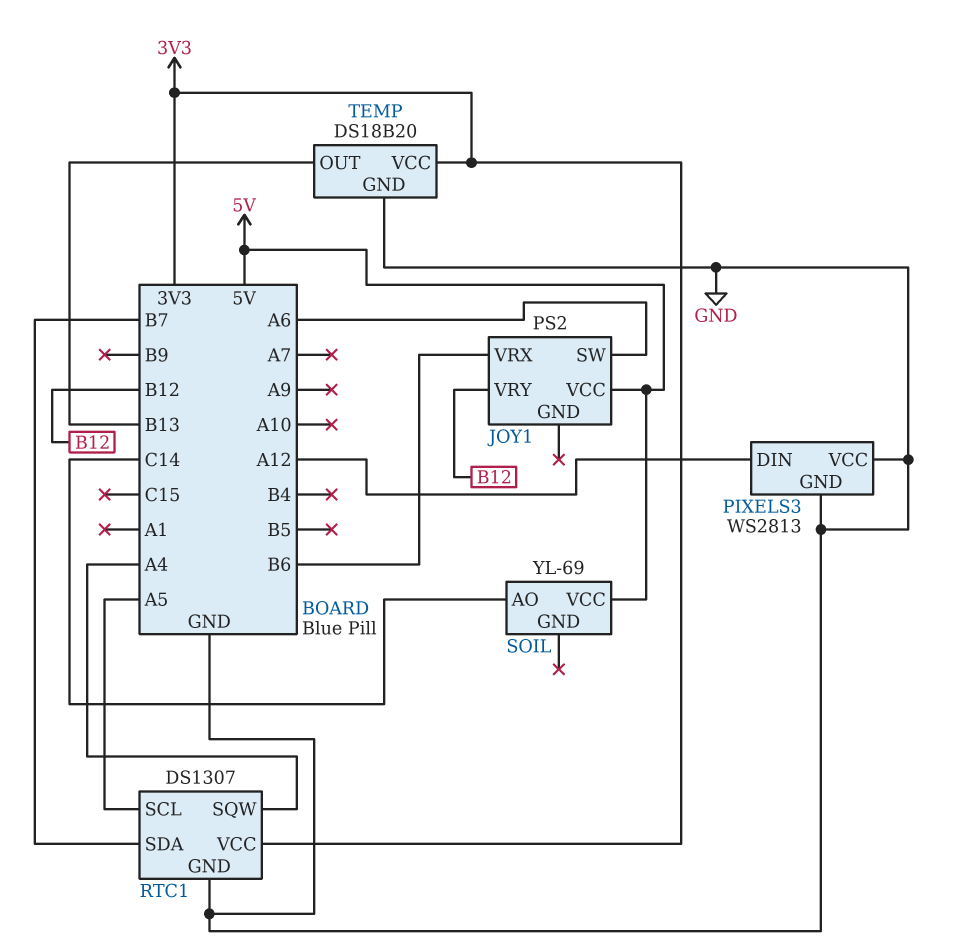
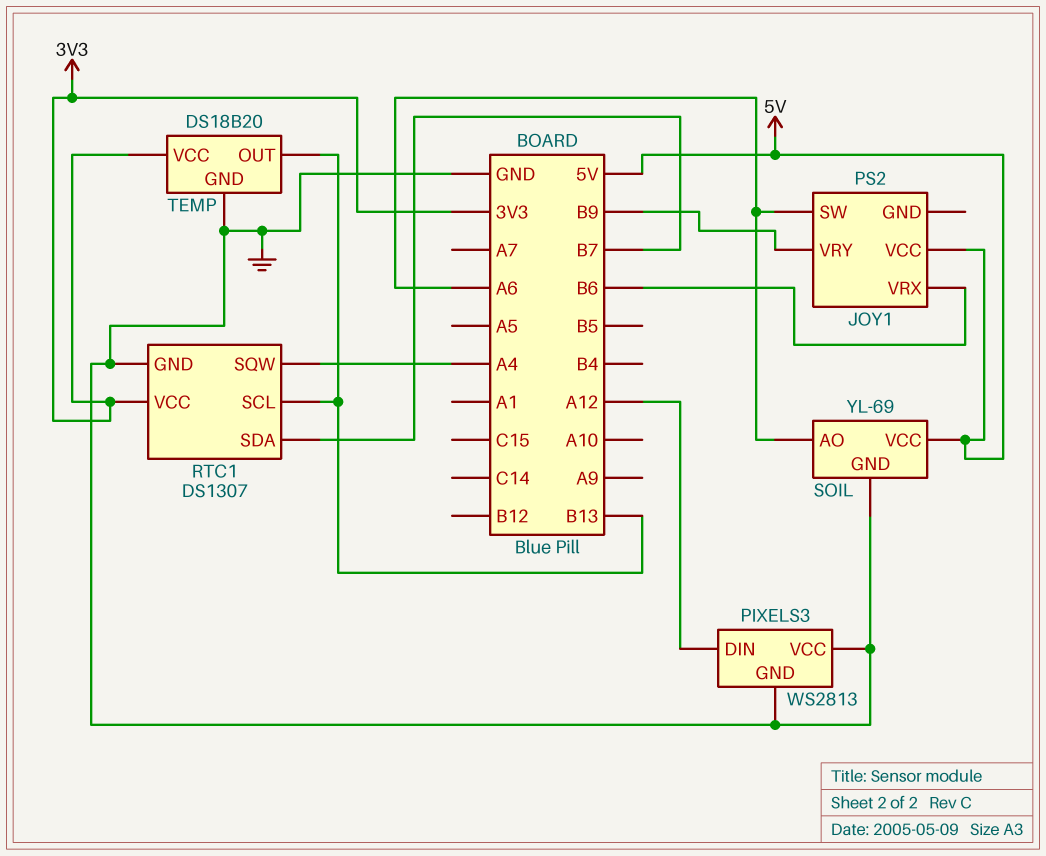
JOY1 pin VRY: B12 -> B9
RTC1 pin SCL: A5 -> B13
SOIL pin AO: C14 -> A6
SOIL pin GND: none -> GND

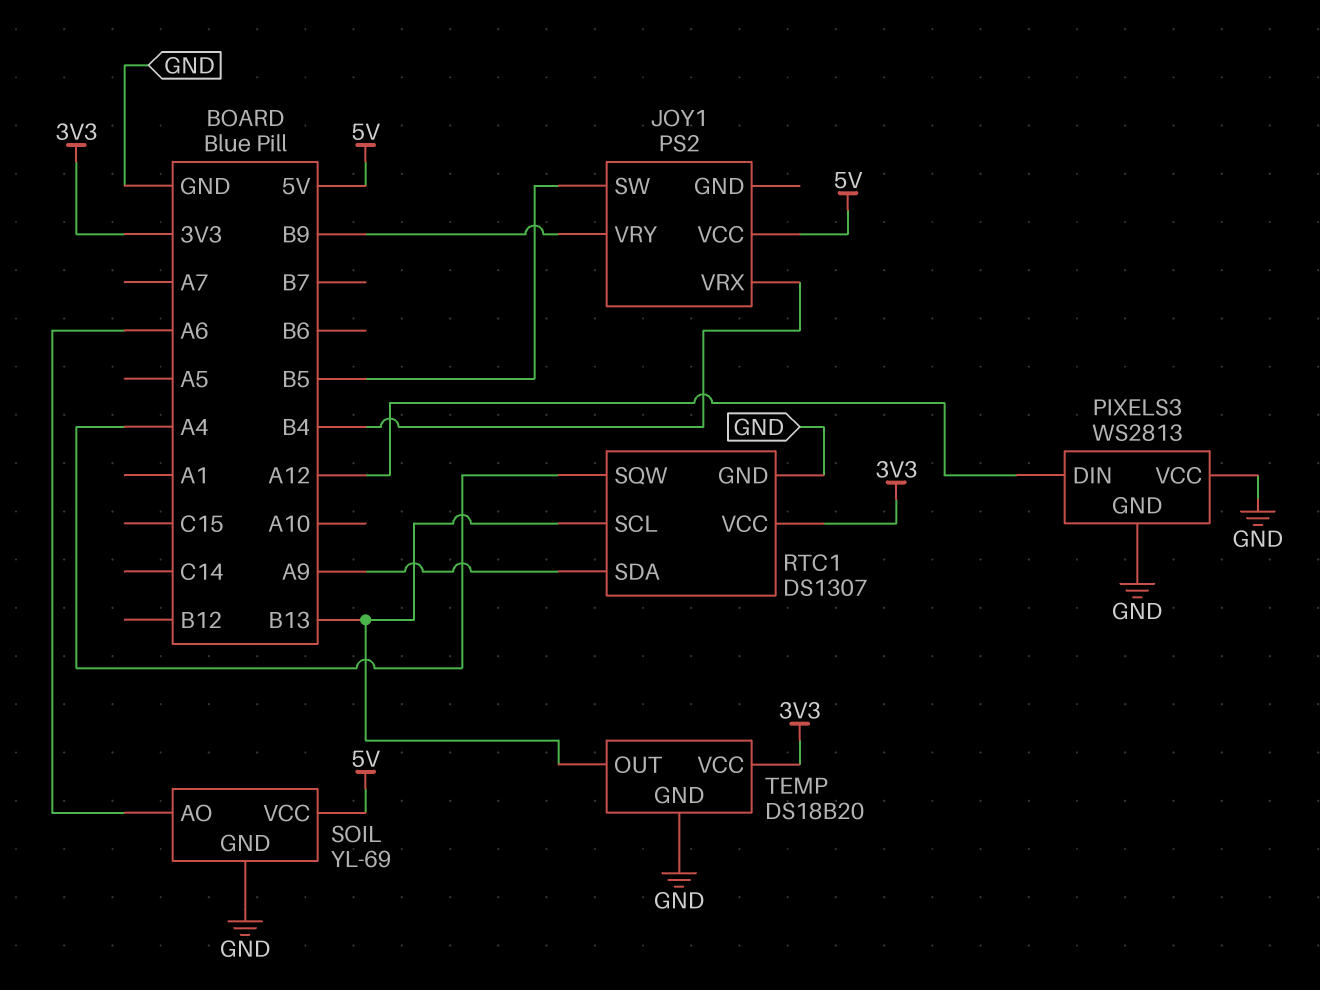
JOY1 pin SW: A6 -> B5
JOY1 pin VRX: B6 -> B4
RTC1 pin SDA: B7 -> A9

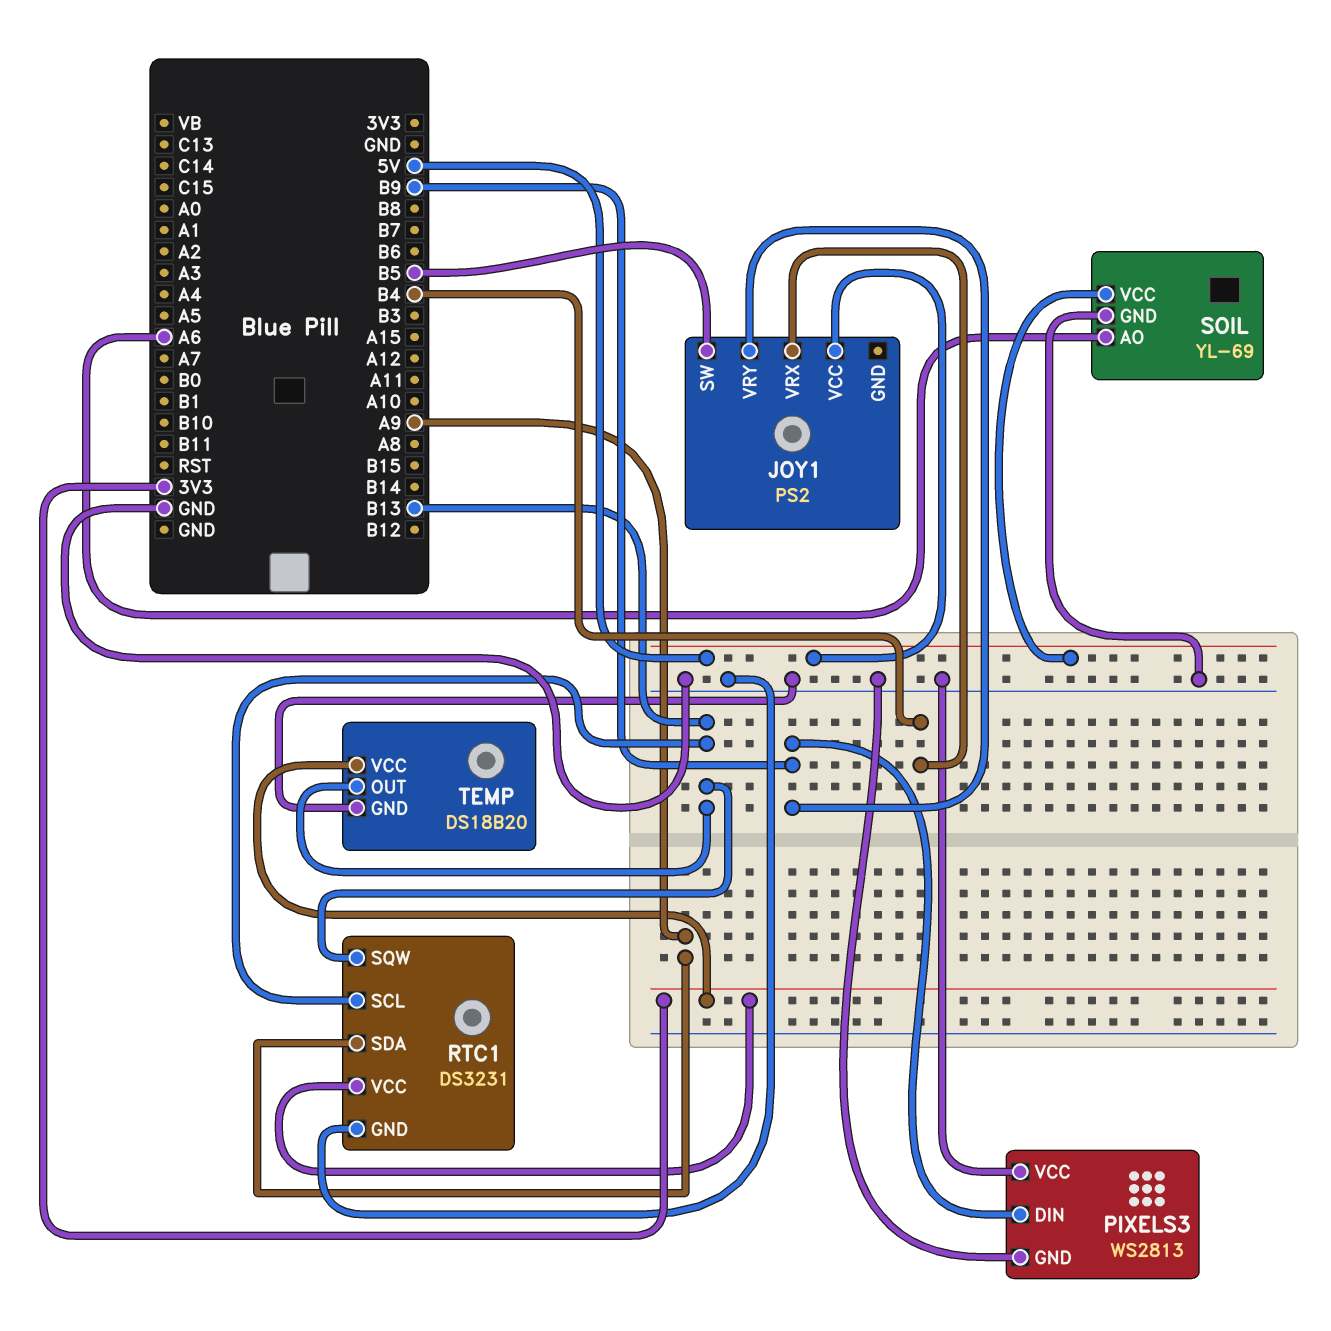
PIXELS3 pin DIN: A12 -> B9
RTC1: DS1307 -> DS3231
RTC1 pin SQW: A4 -> B13

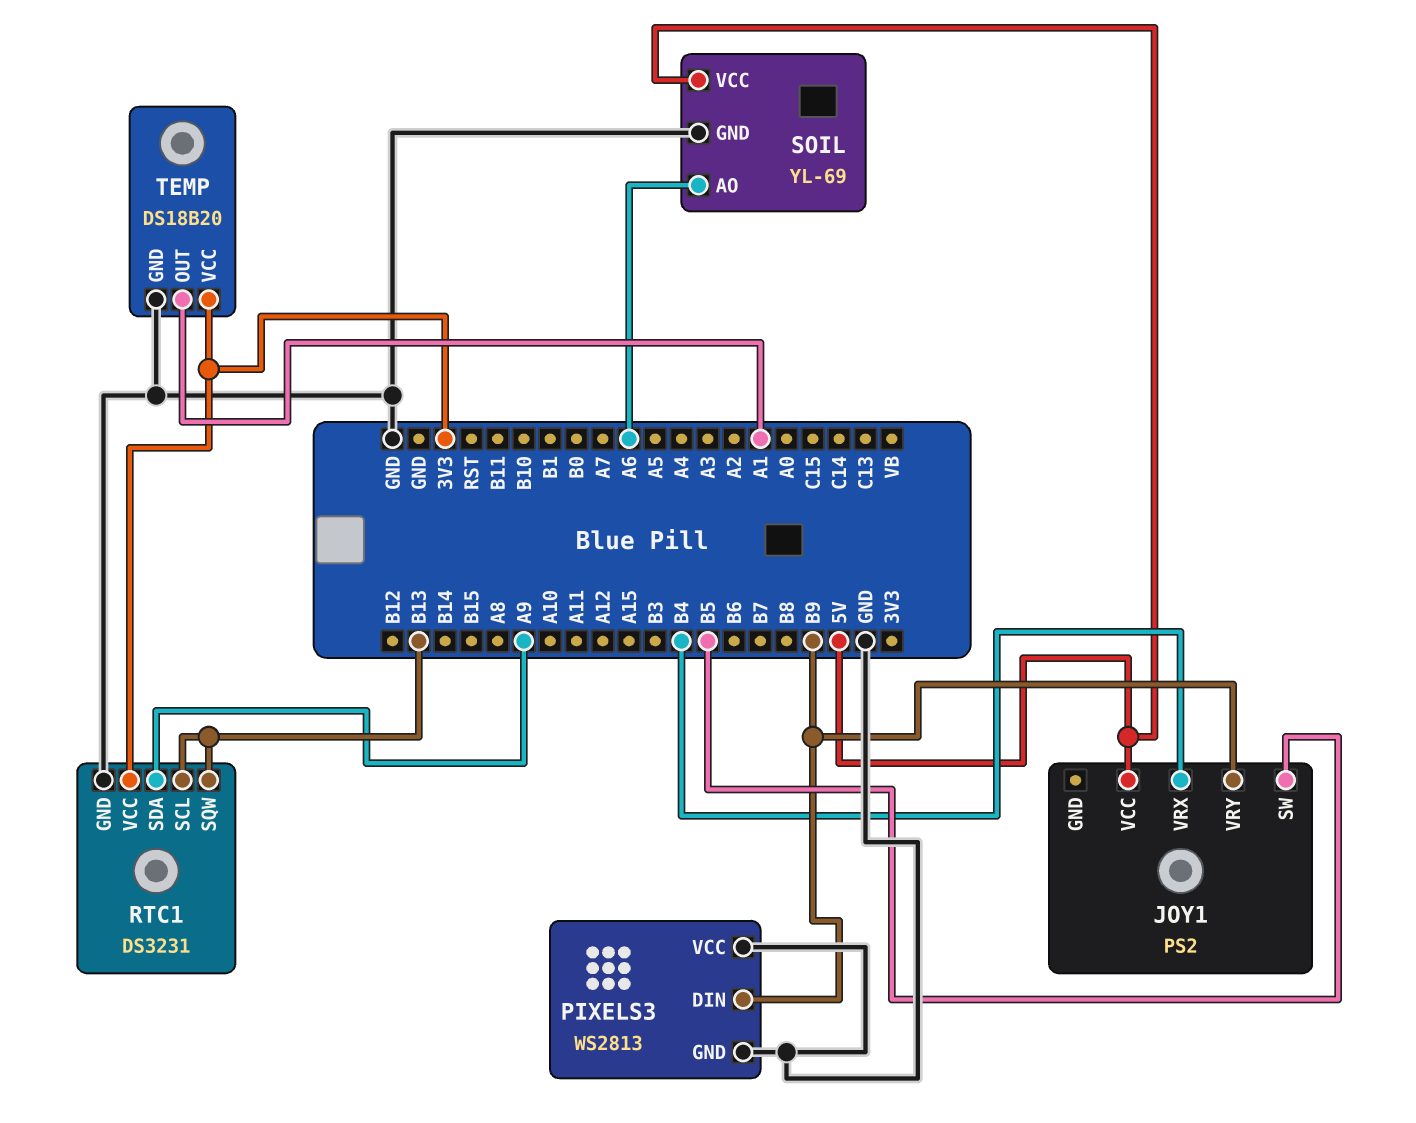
TEMP pin OUT: B13 -> A1

